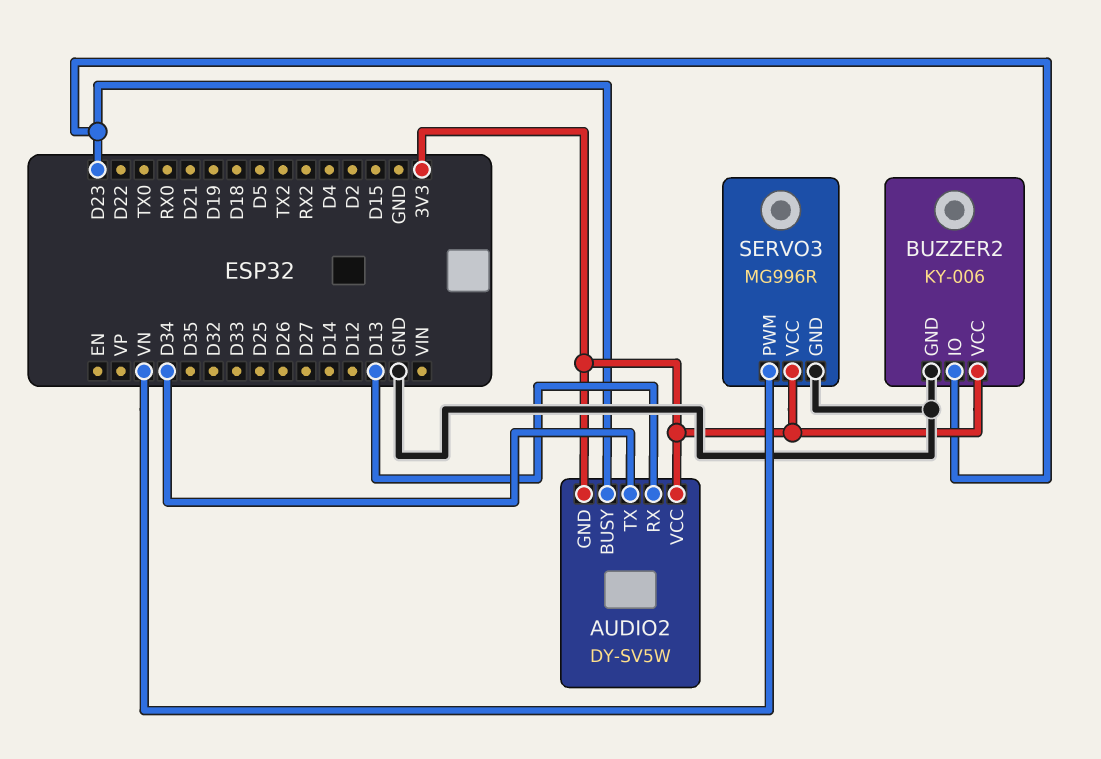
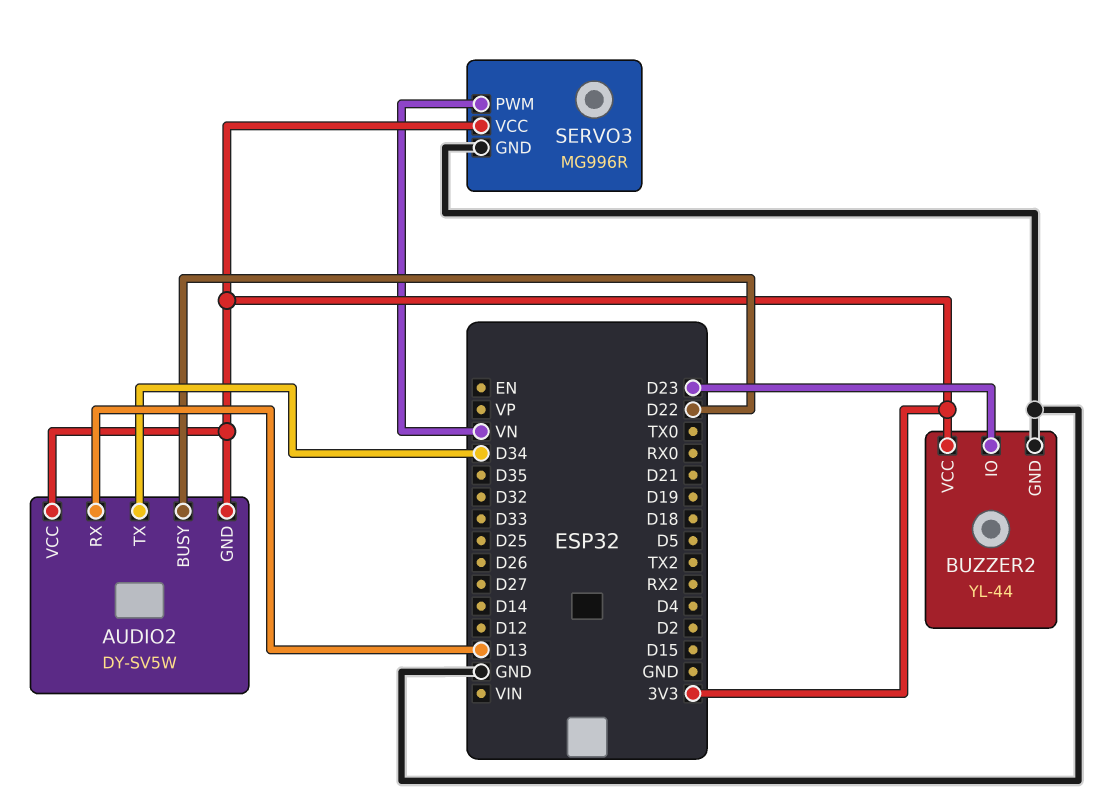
AUDIO2 pin BUSY: D23 -> D22
BUZZER2: KY-006 -> YL-44

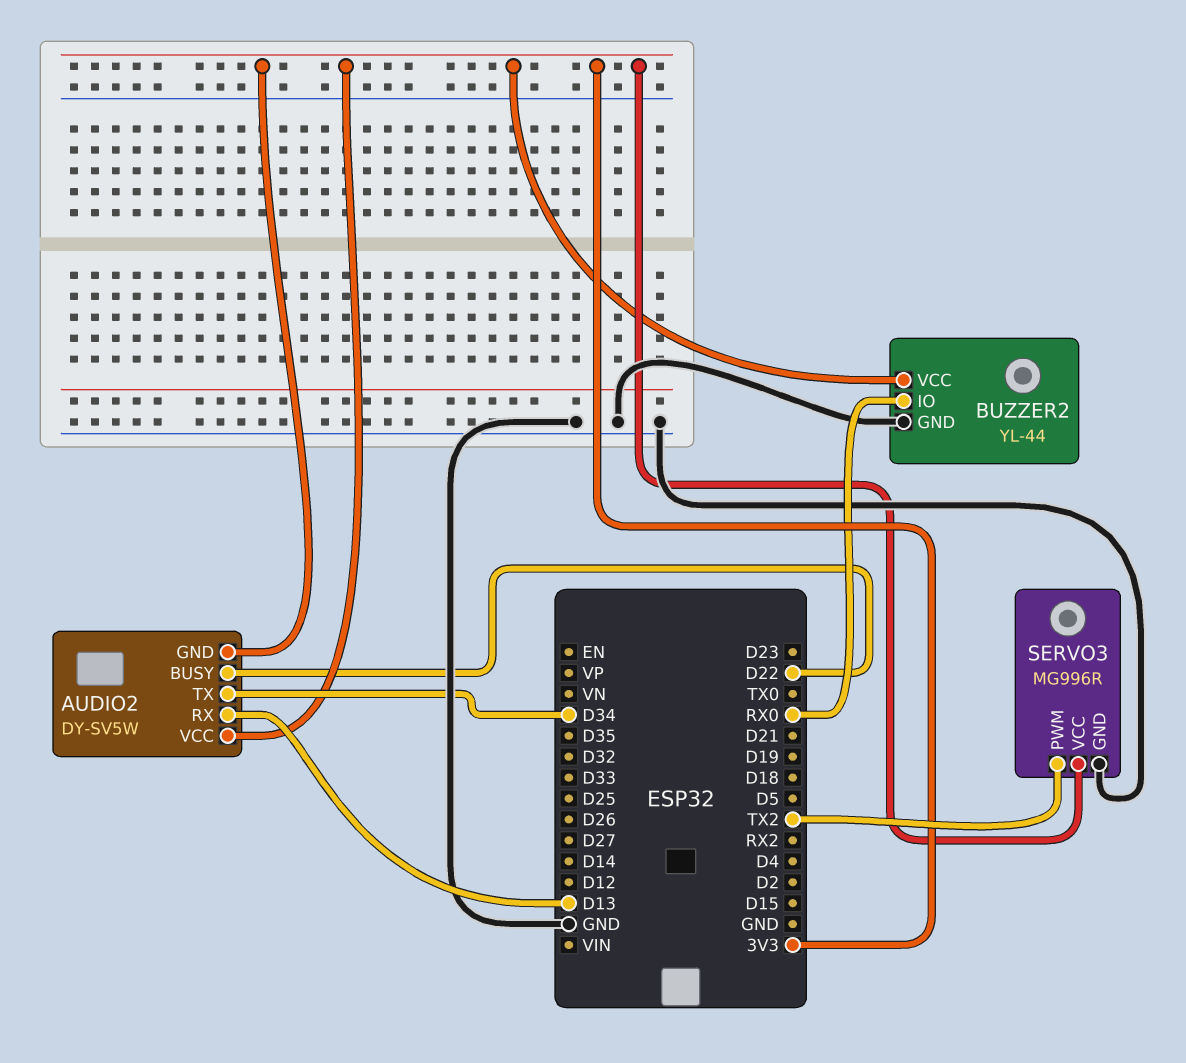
BUZZER2 pin IO: D23 -> RX0
SERVO3 pin PWM: VN -> TX2

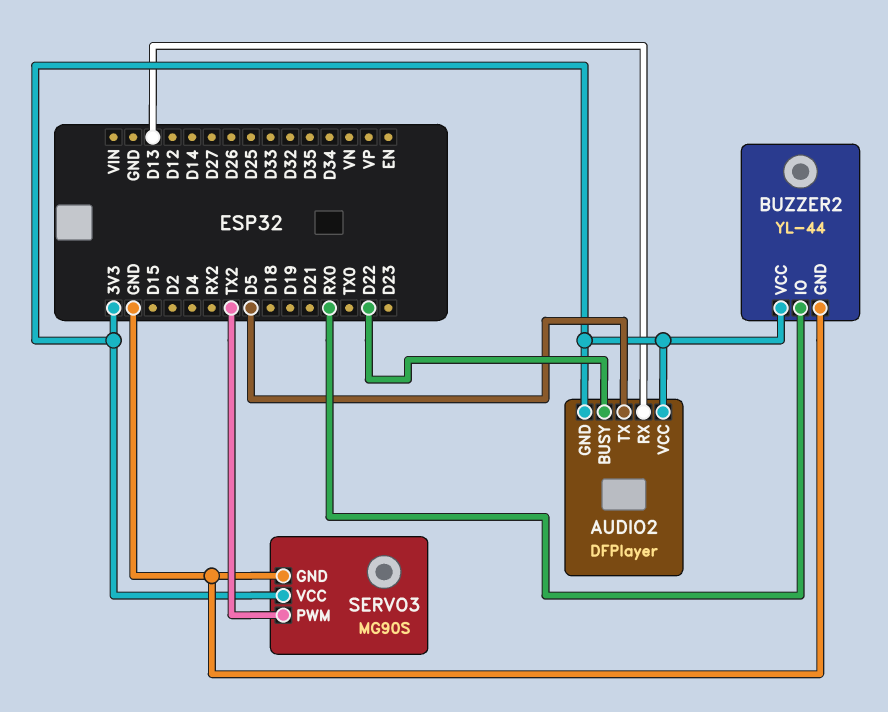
AUDIO2: DY-SV5W -> DFPlayer
AUDIO2 pin TX: D34 -> D5
SERVO3: MG996R -> MG90S

